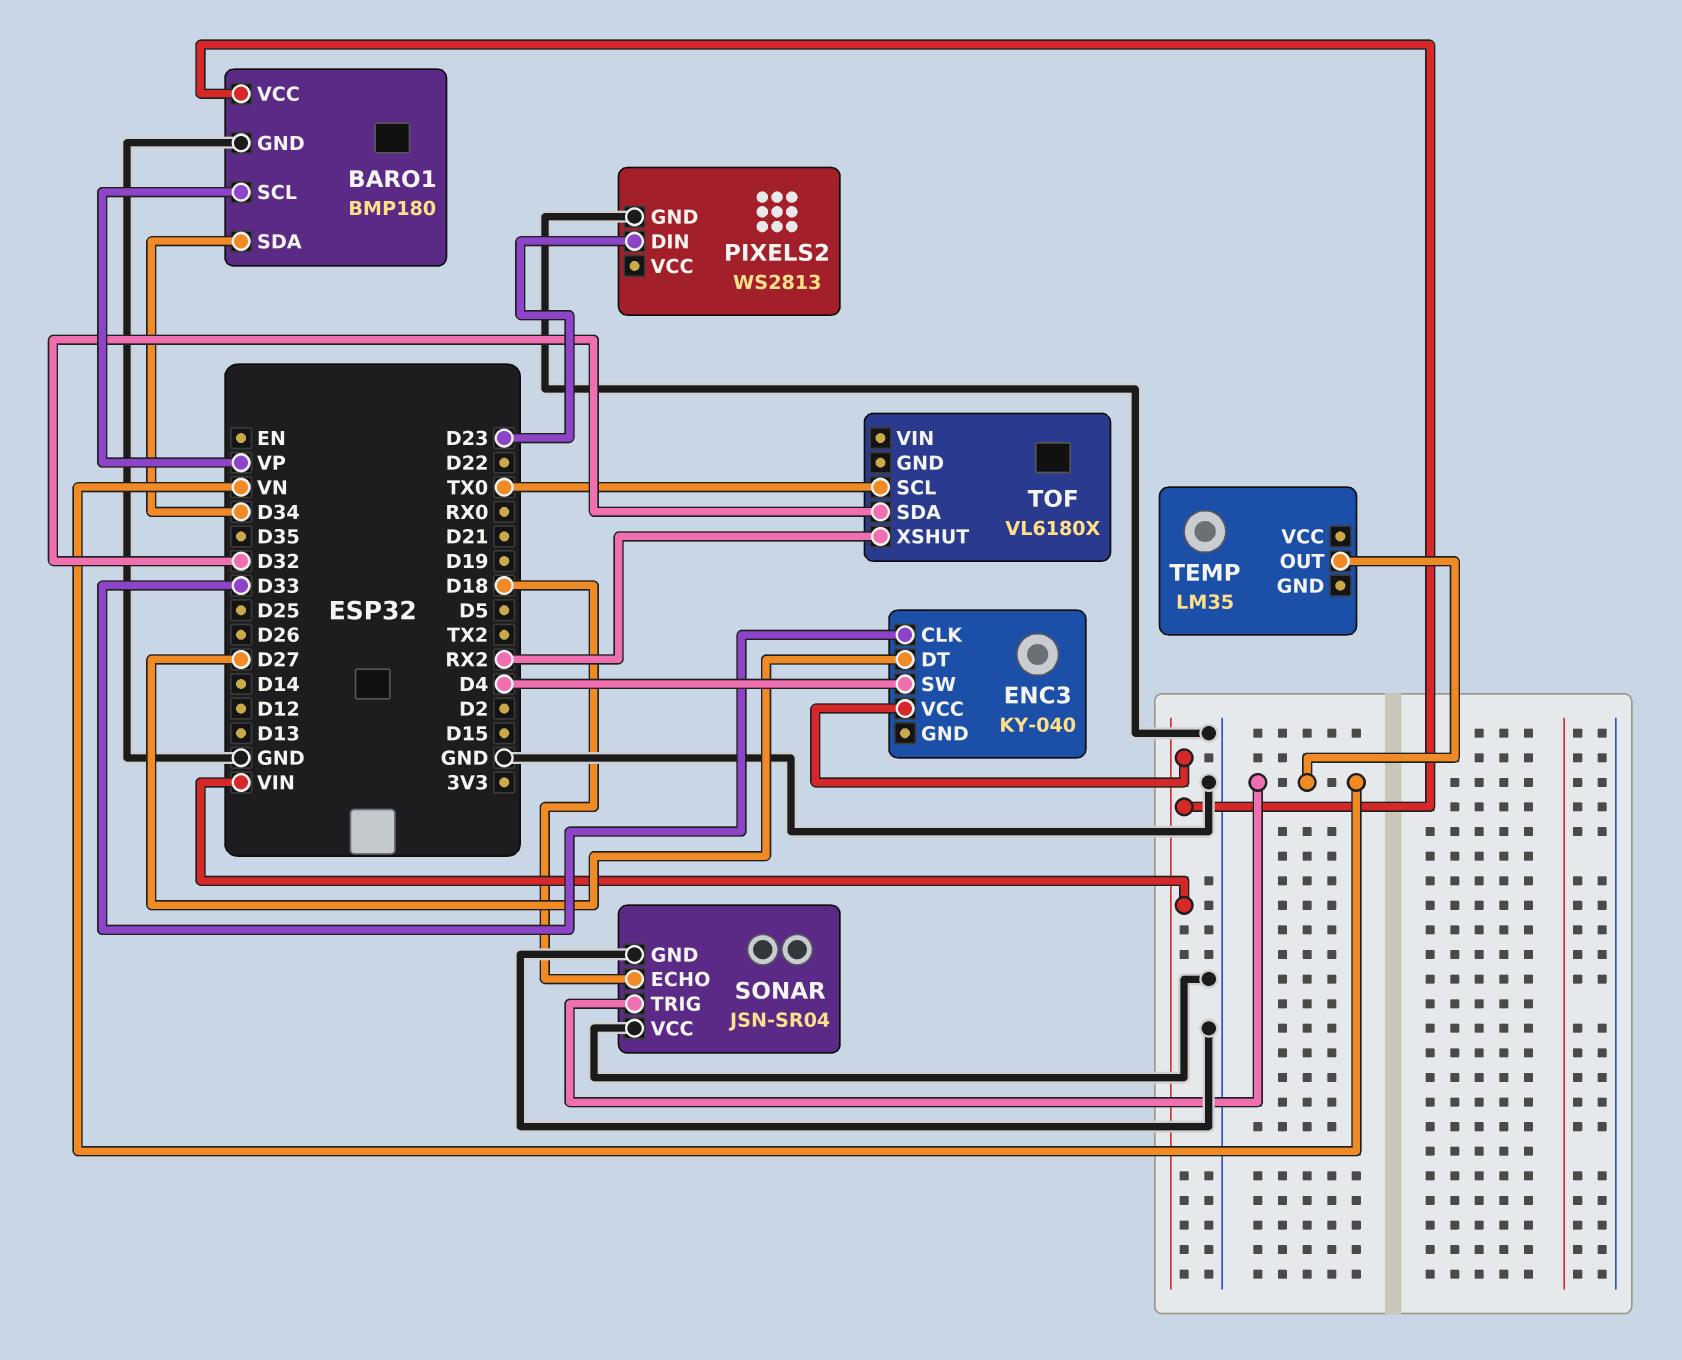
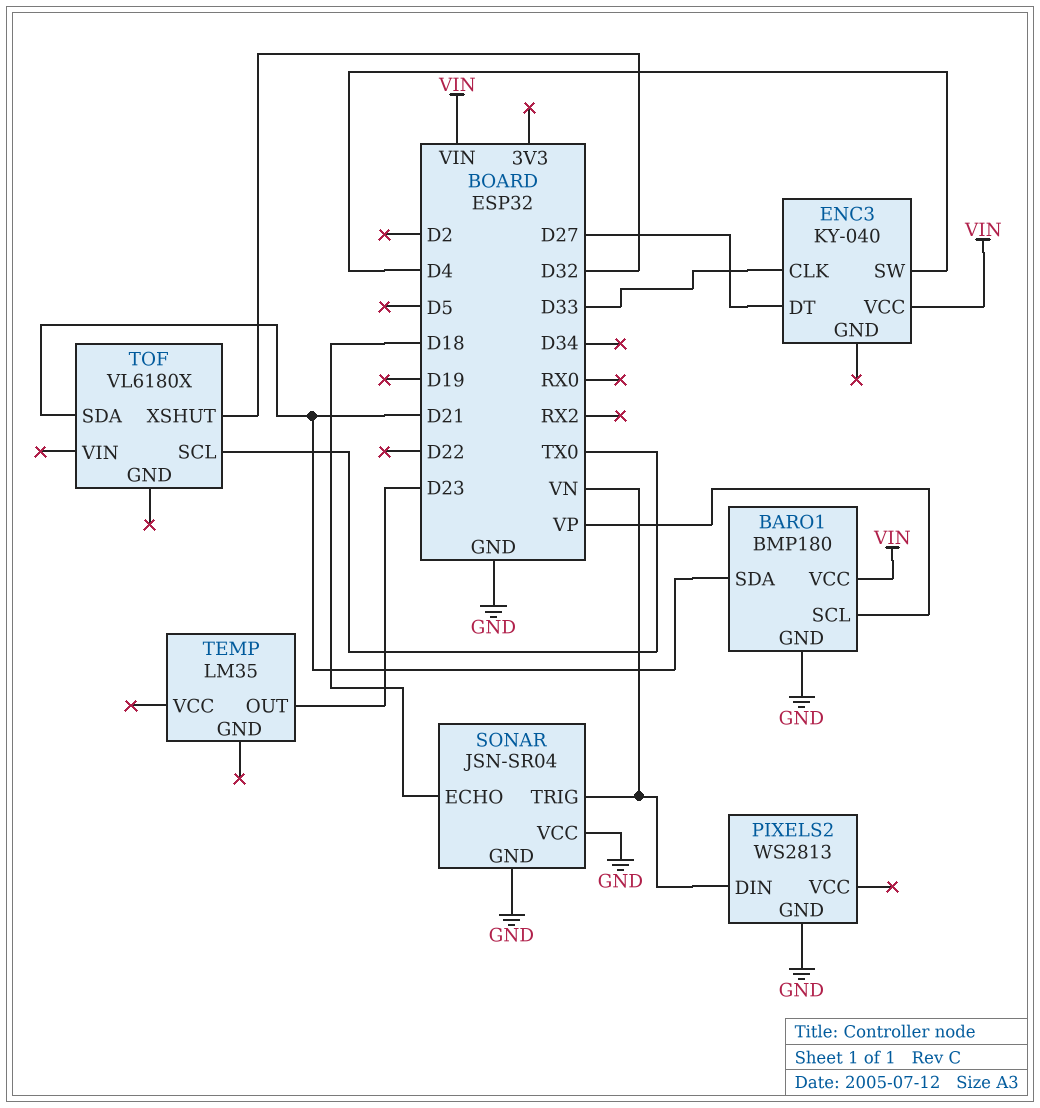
BARO1 pin SDA: D34 -> D21
PIXELS2 pin DIN: D23 -> VN
TEMP pin OUT: VN -> D23
TOF pin SDA: D32 -> D21
TOF pin XSHUT: RX2 -> D32

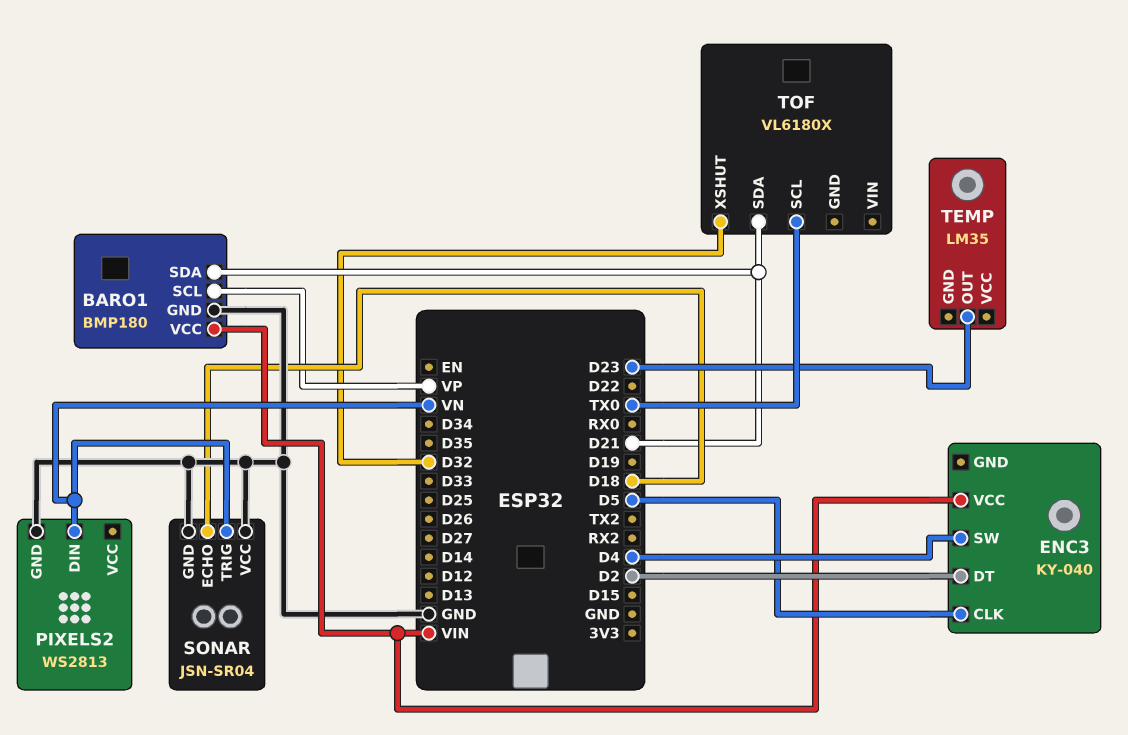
ENC3 pin CLK: D33 -> D5
ENC3 pin DT: D27 -> D2

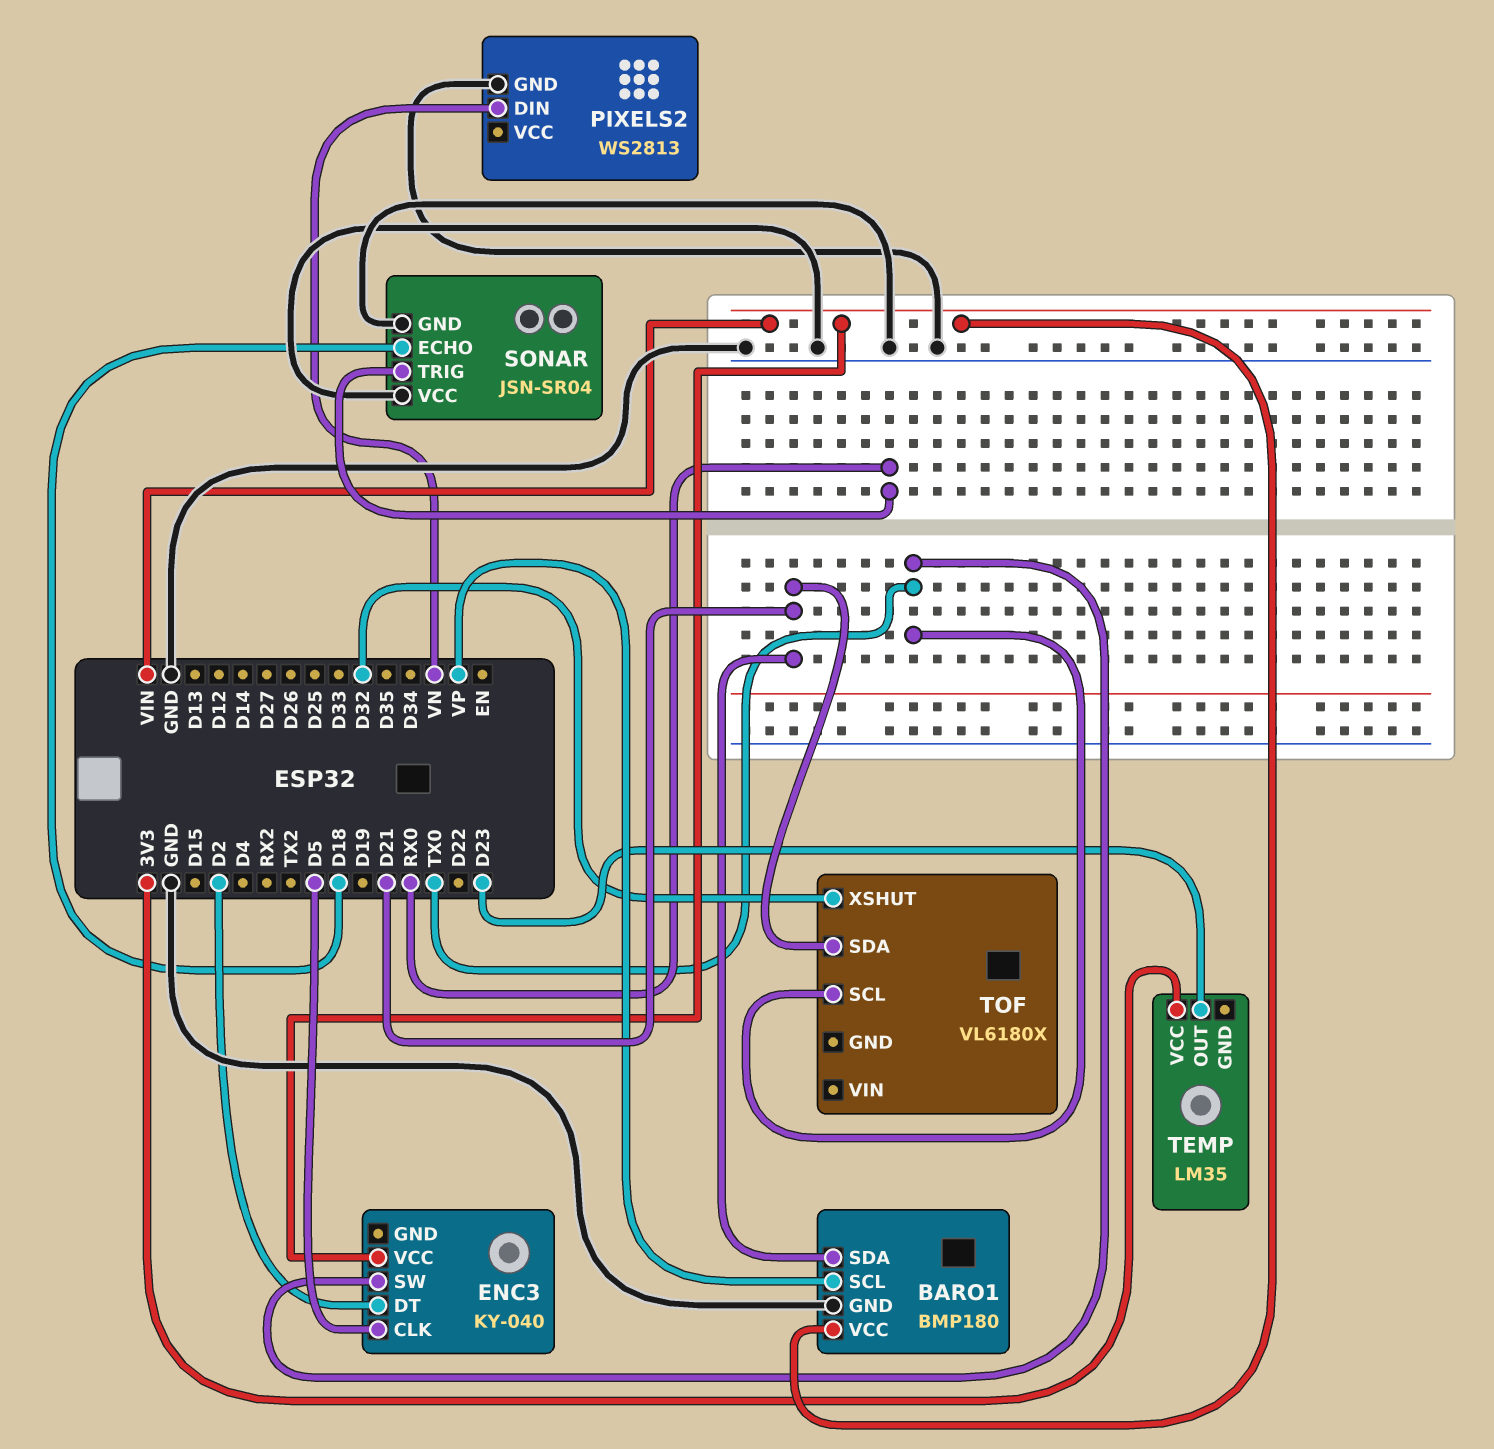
ENC3 pin SW: D4 -> TX0
SONAR pin TRIG: VN -> RX0
TEMP pin VCC: none -> 3V3

